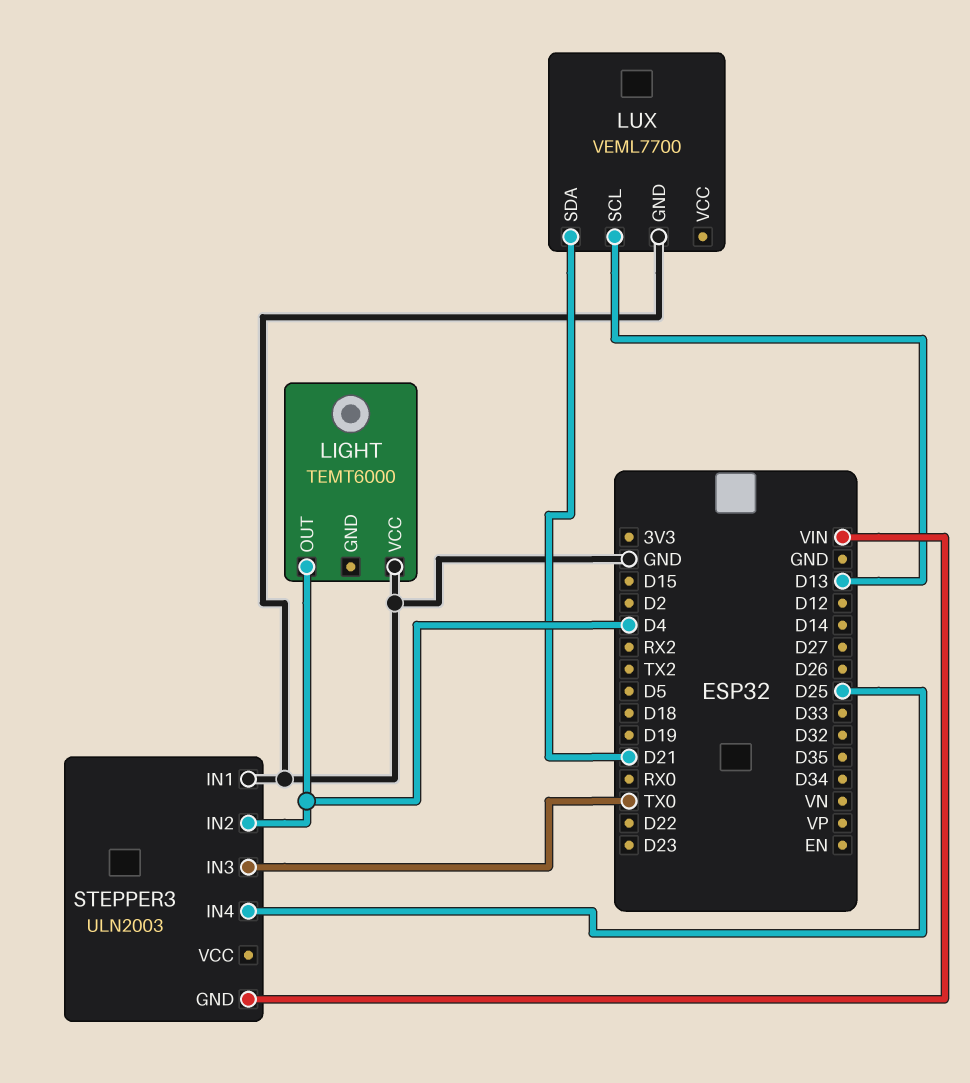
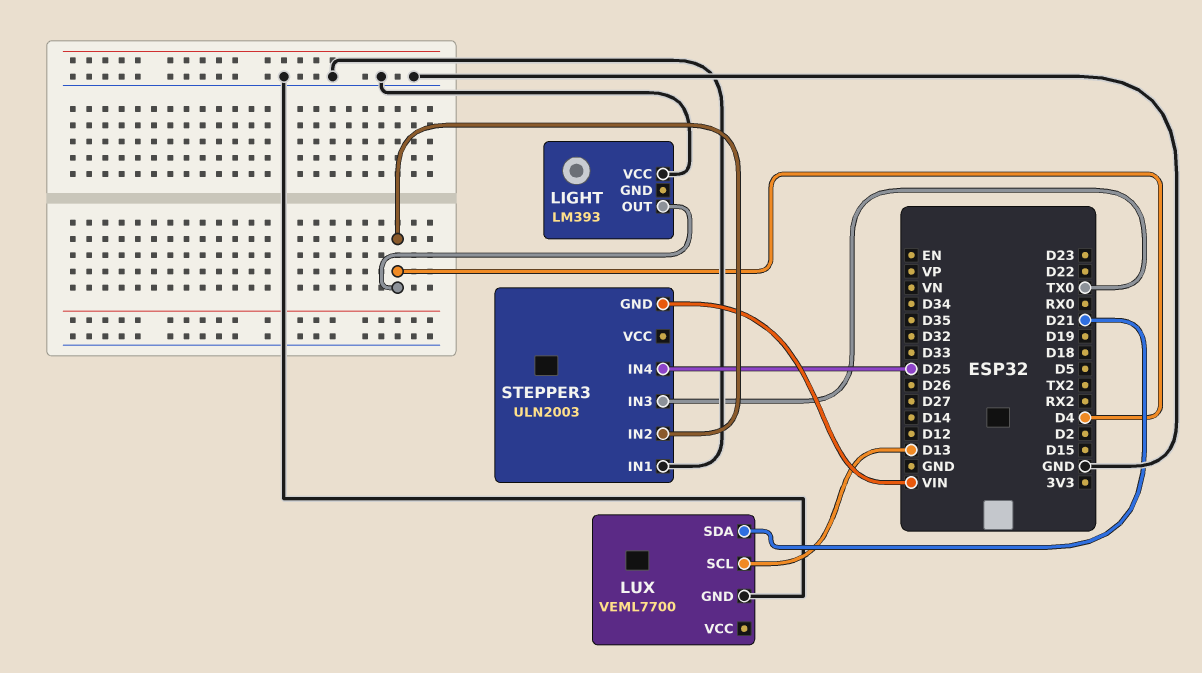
LIGHT: TEMT6000 -> LM393

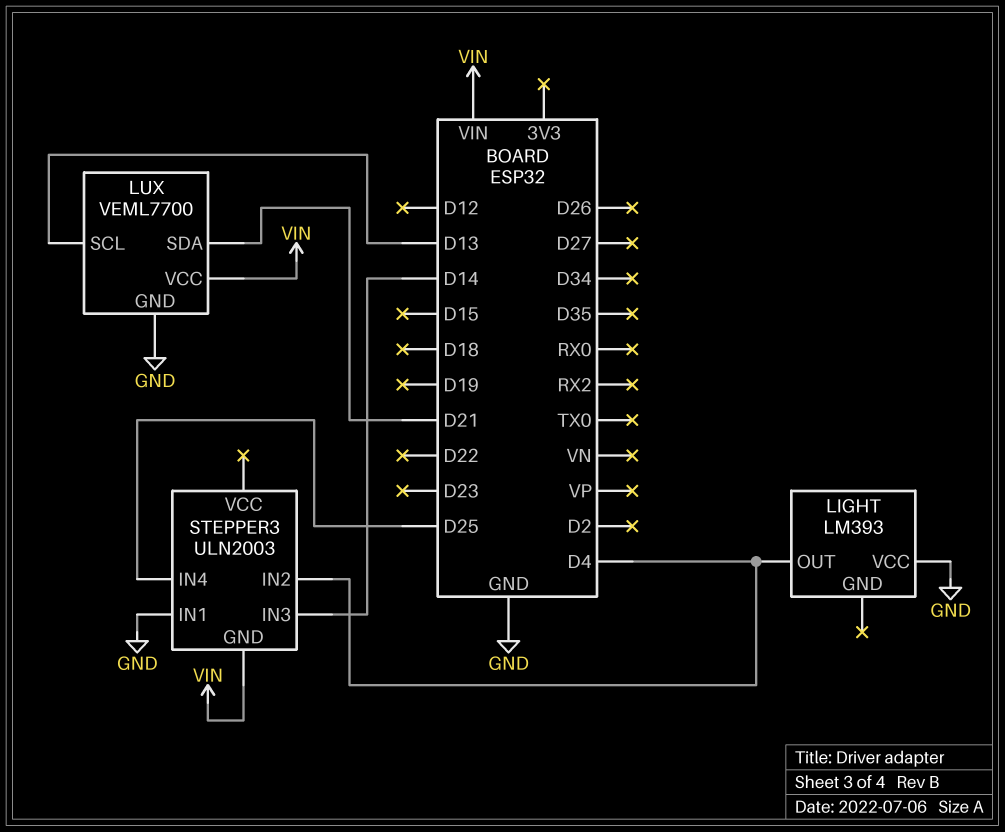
LUX pin VCC: none -> VIN
STEPPER3 pin IN3: TX0 -> D14

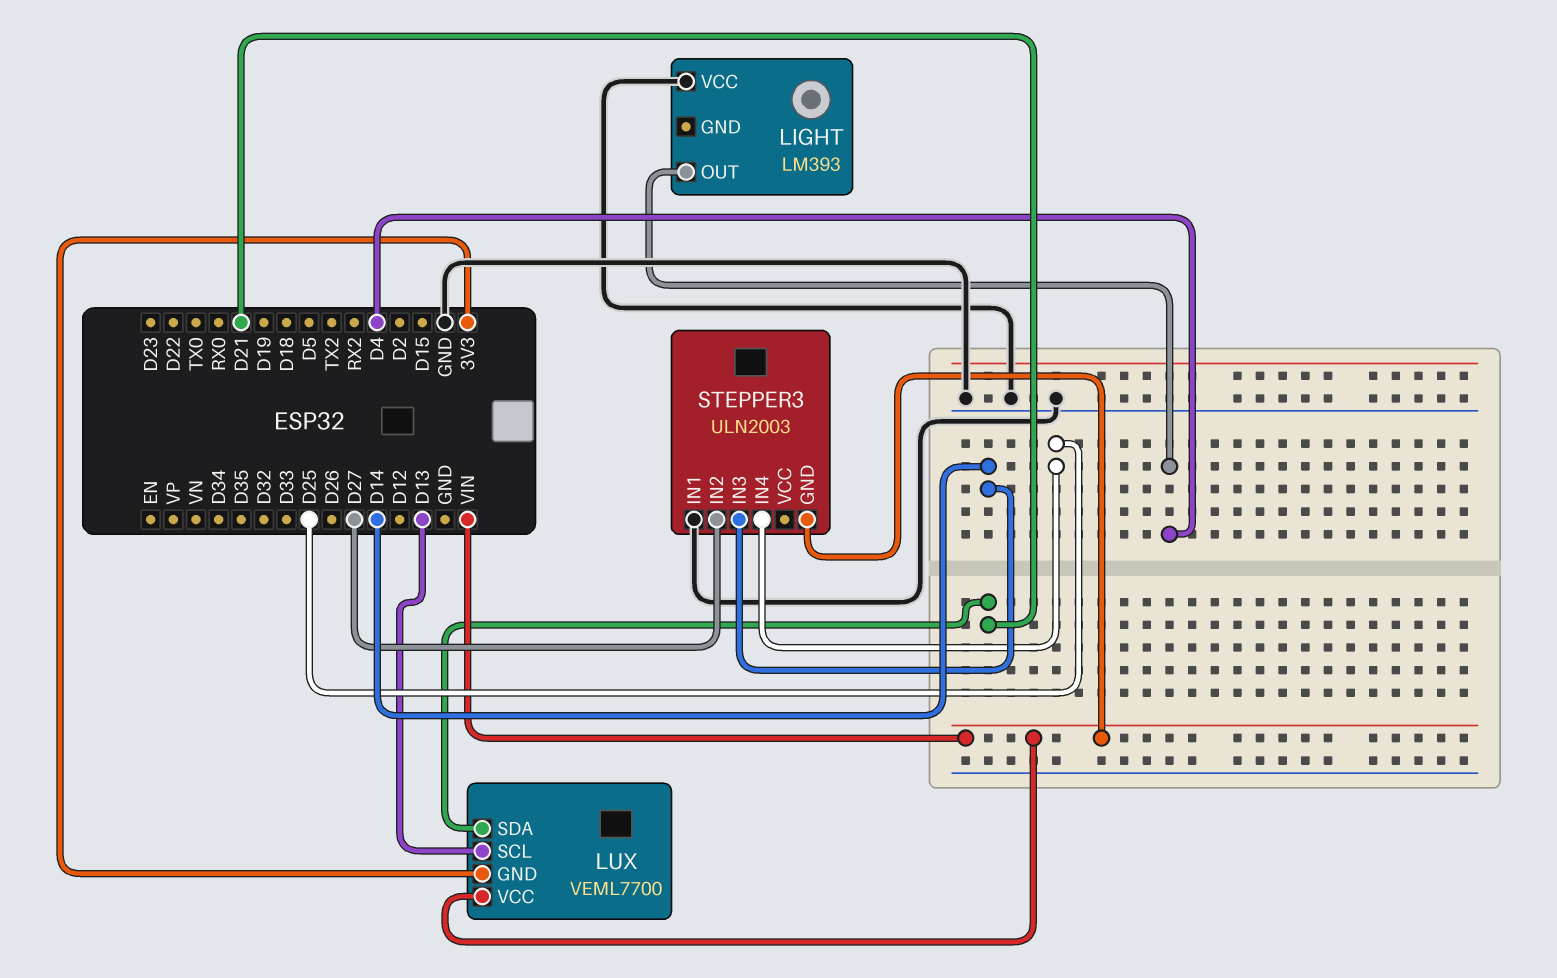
LUX pin GND: GND -> 3V3
STEPPER3 pin IN2: D4 -> D27

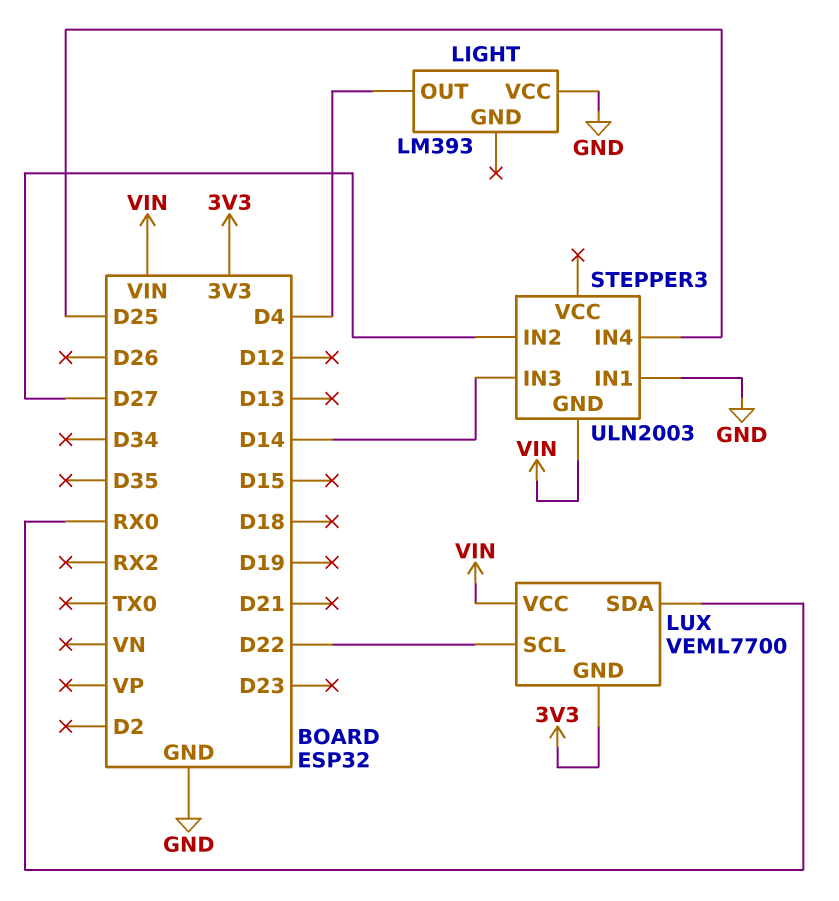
LUX pin SCL: D13 -> D22
LUX pin SDA: D21 -> RX0

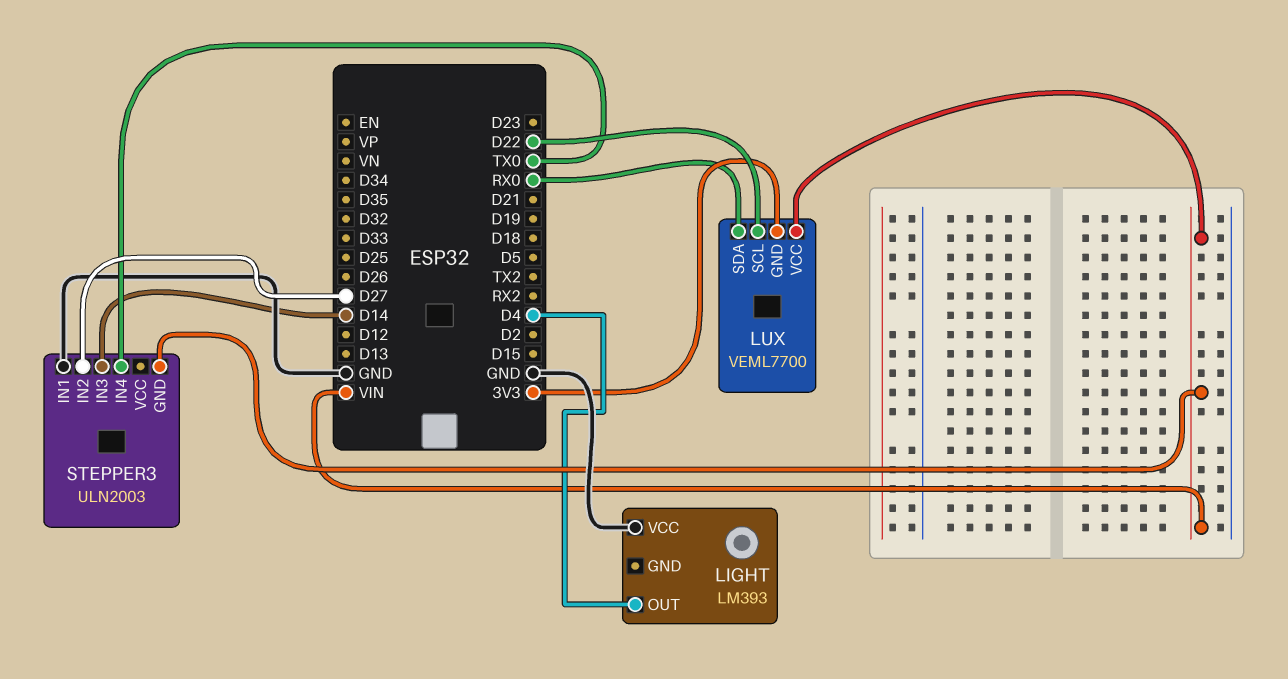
STEPPER3 pin IN4: D25 -> TX0

